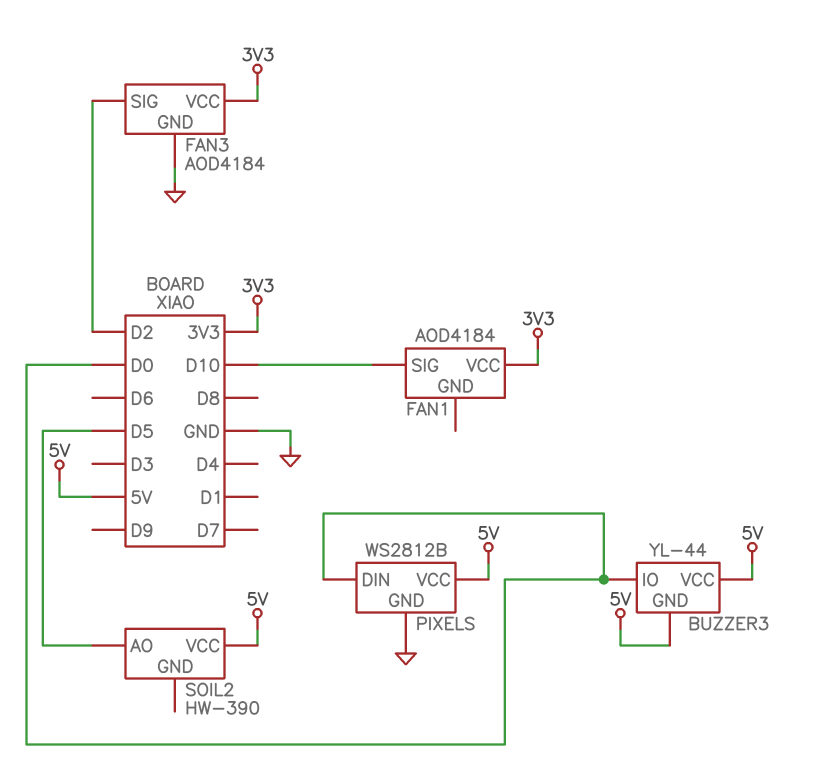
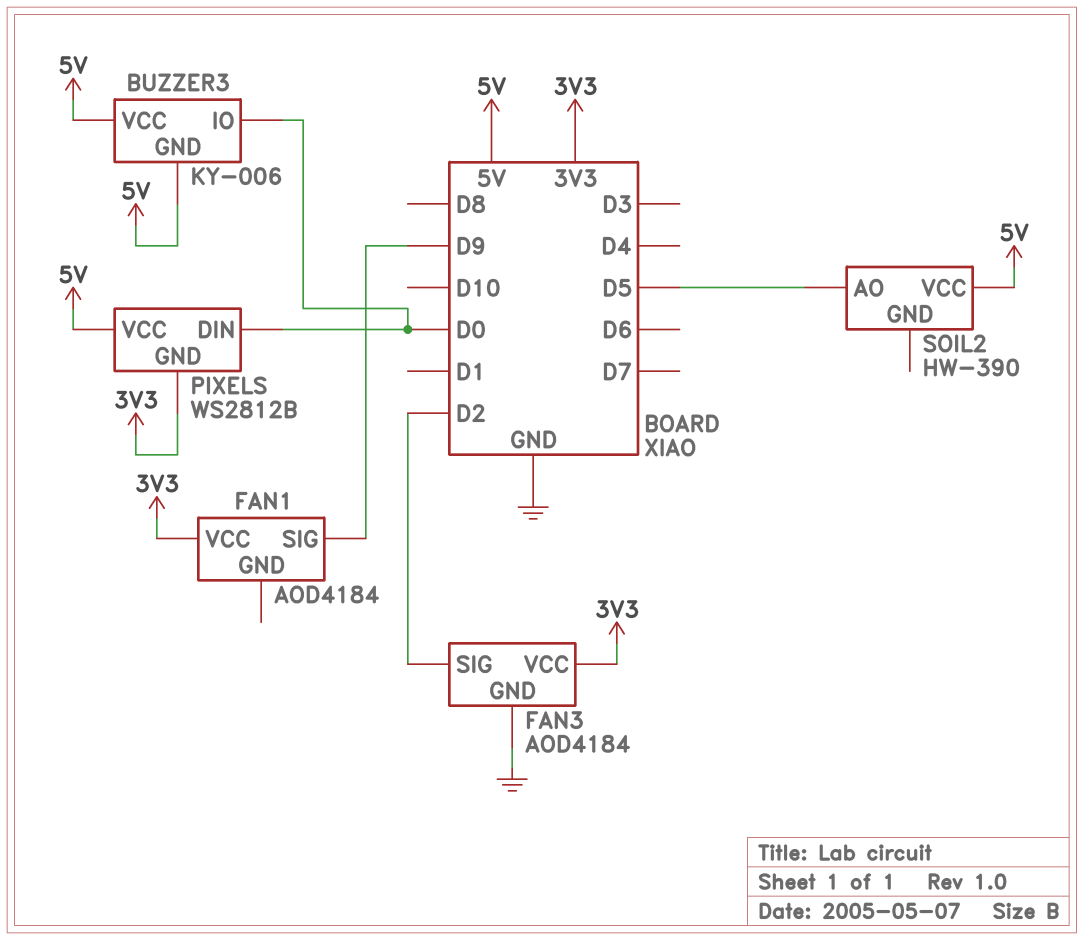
BUZZER3: YL-44 -> KY-006
FAN1 pin SIG: D10 -> D9
PIXELS pin GND: GND -> 3V3

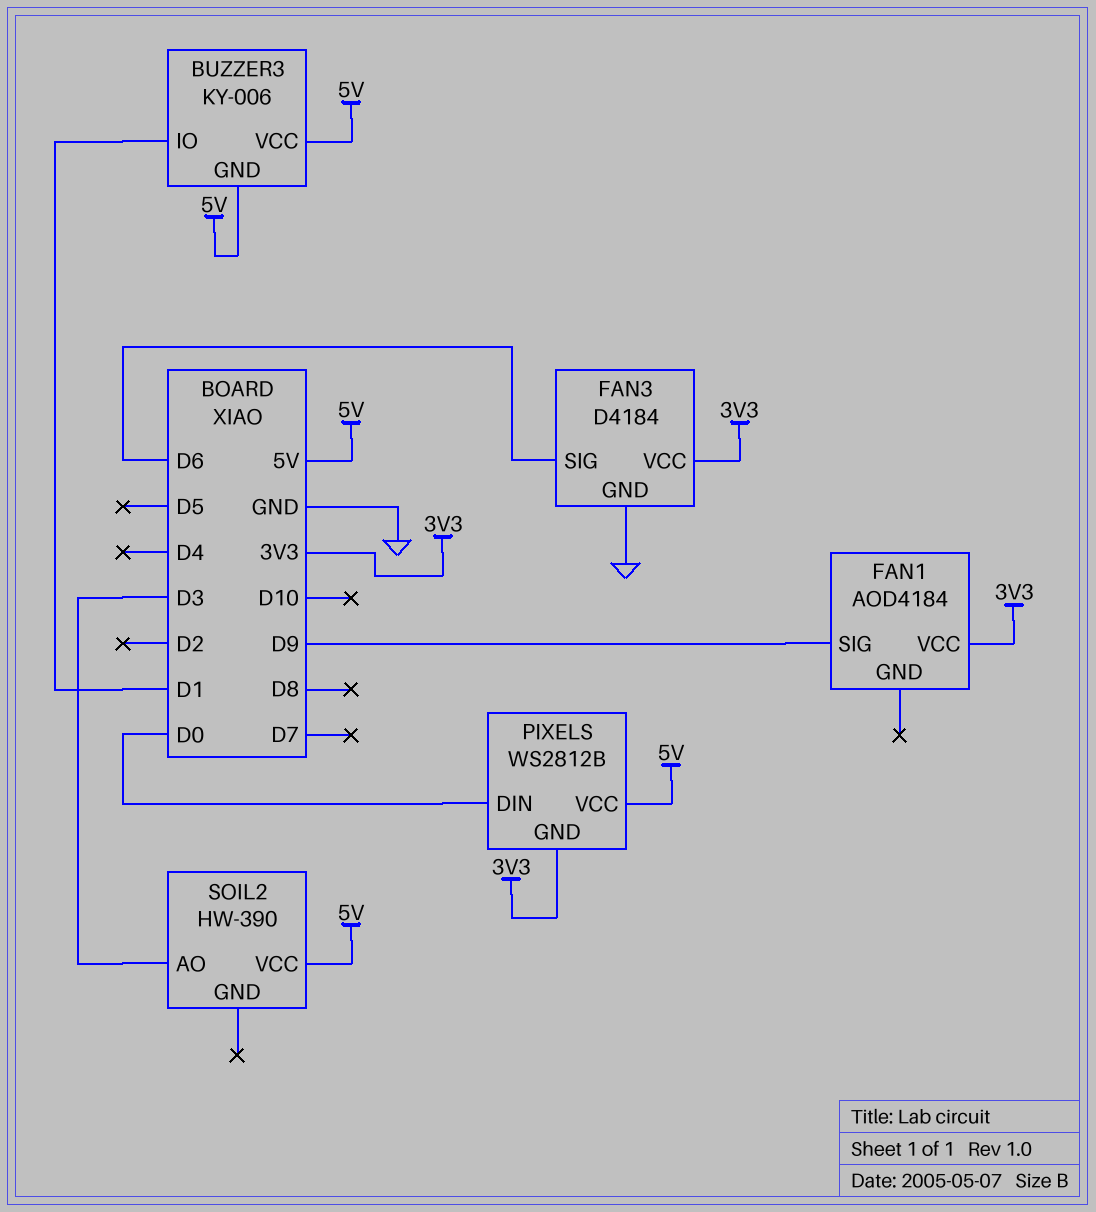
BUZZER3 pin IO: D0 -> D1
FAN3: AOD4184 -> D4184
FAN3 pin SIG: D2 -> D6
SOIL2 pin AO: D5 -> D3

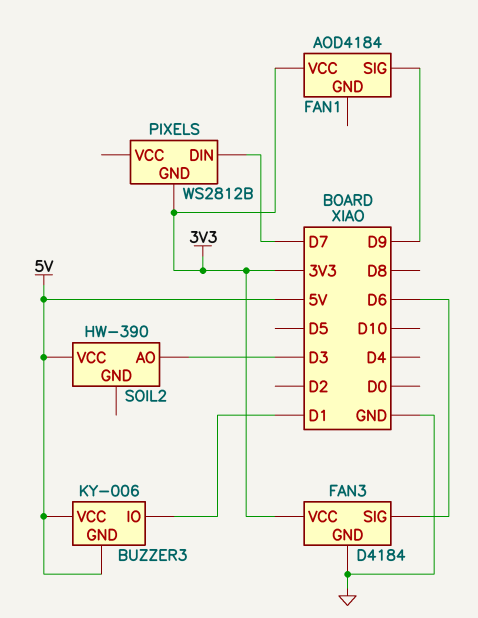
PIXELS pin DIN: D0 -> D7
PIXELS pin VCC: 5V -> none

